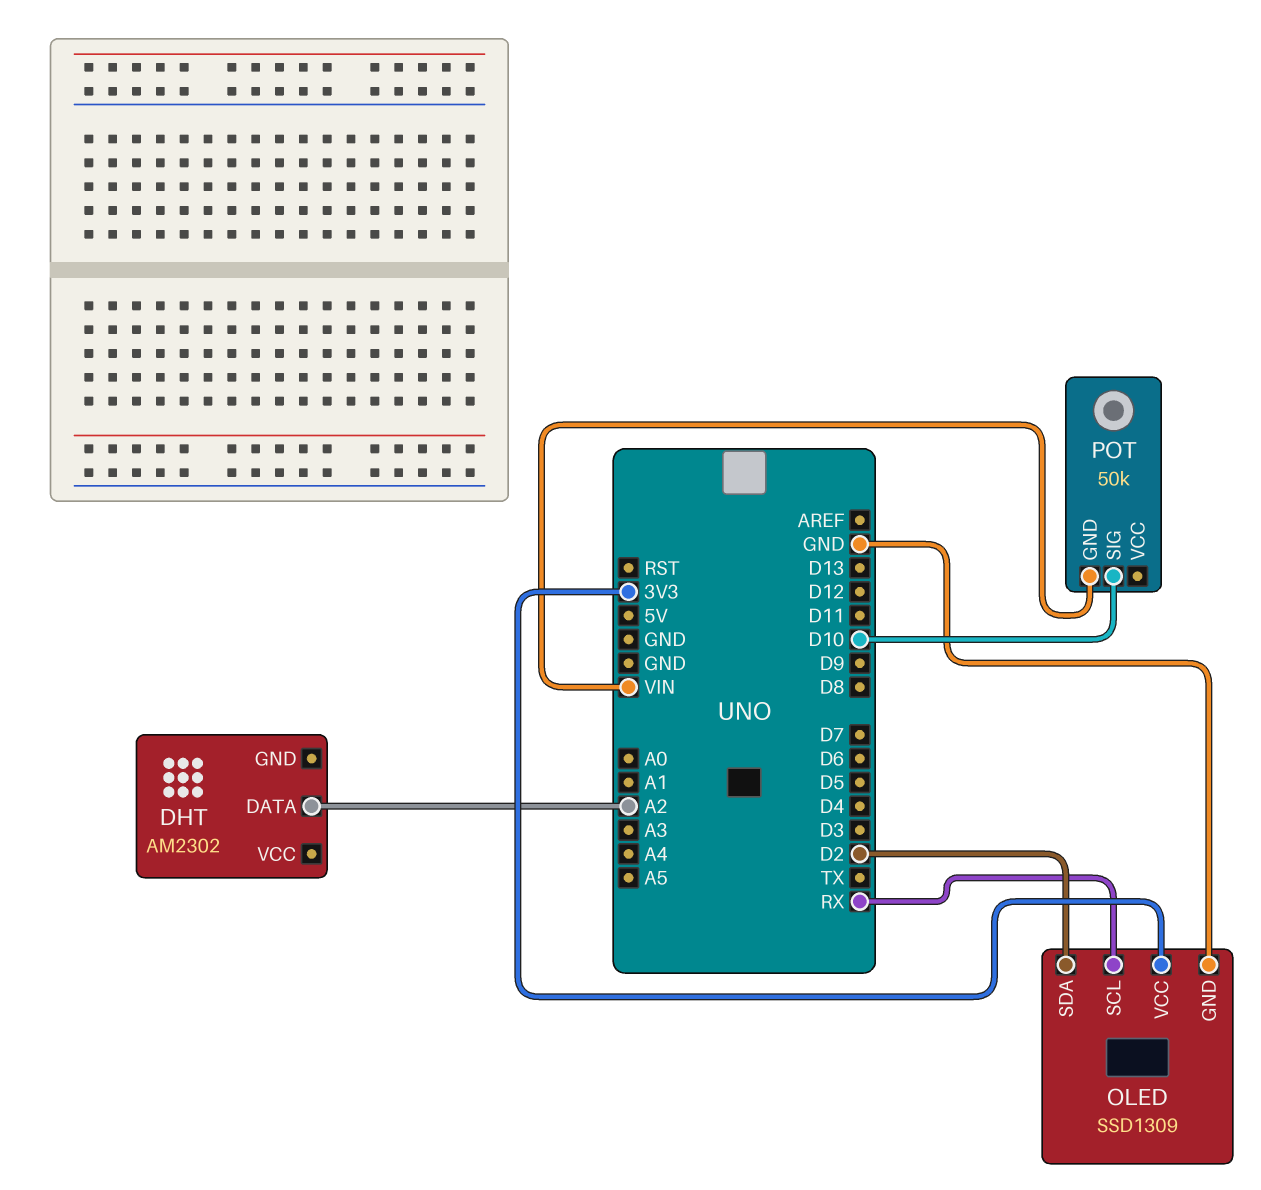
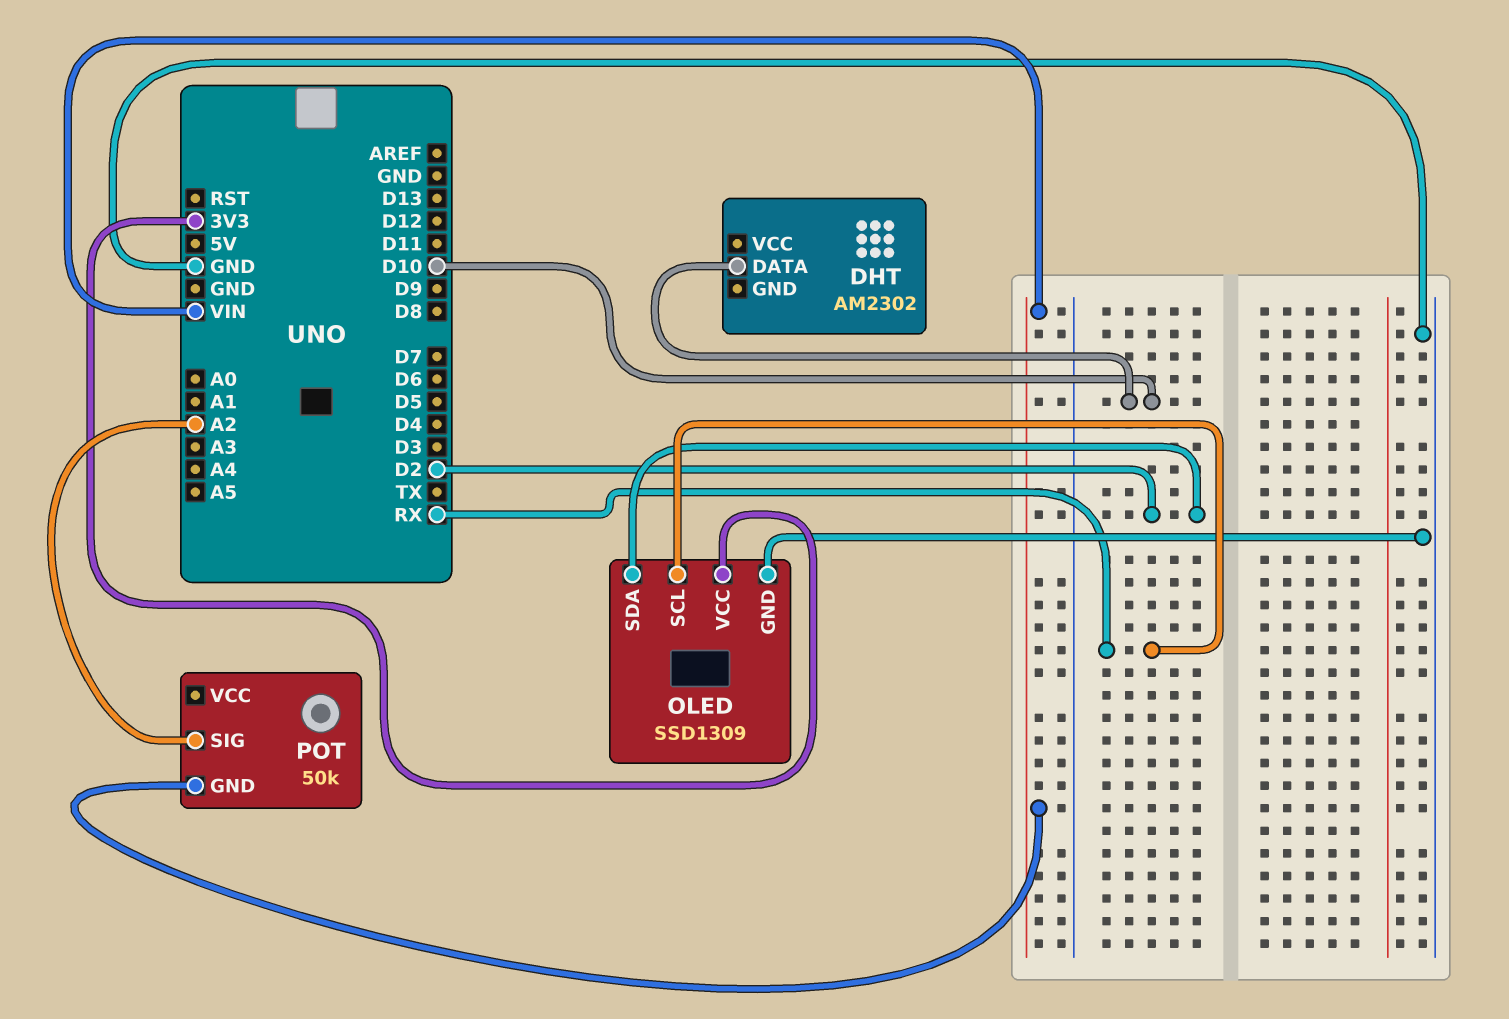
DHT pin DATA: A2 -> D10
POT pin SIG: D10 -> A2

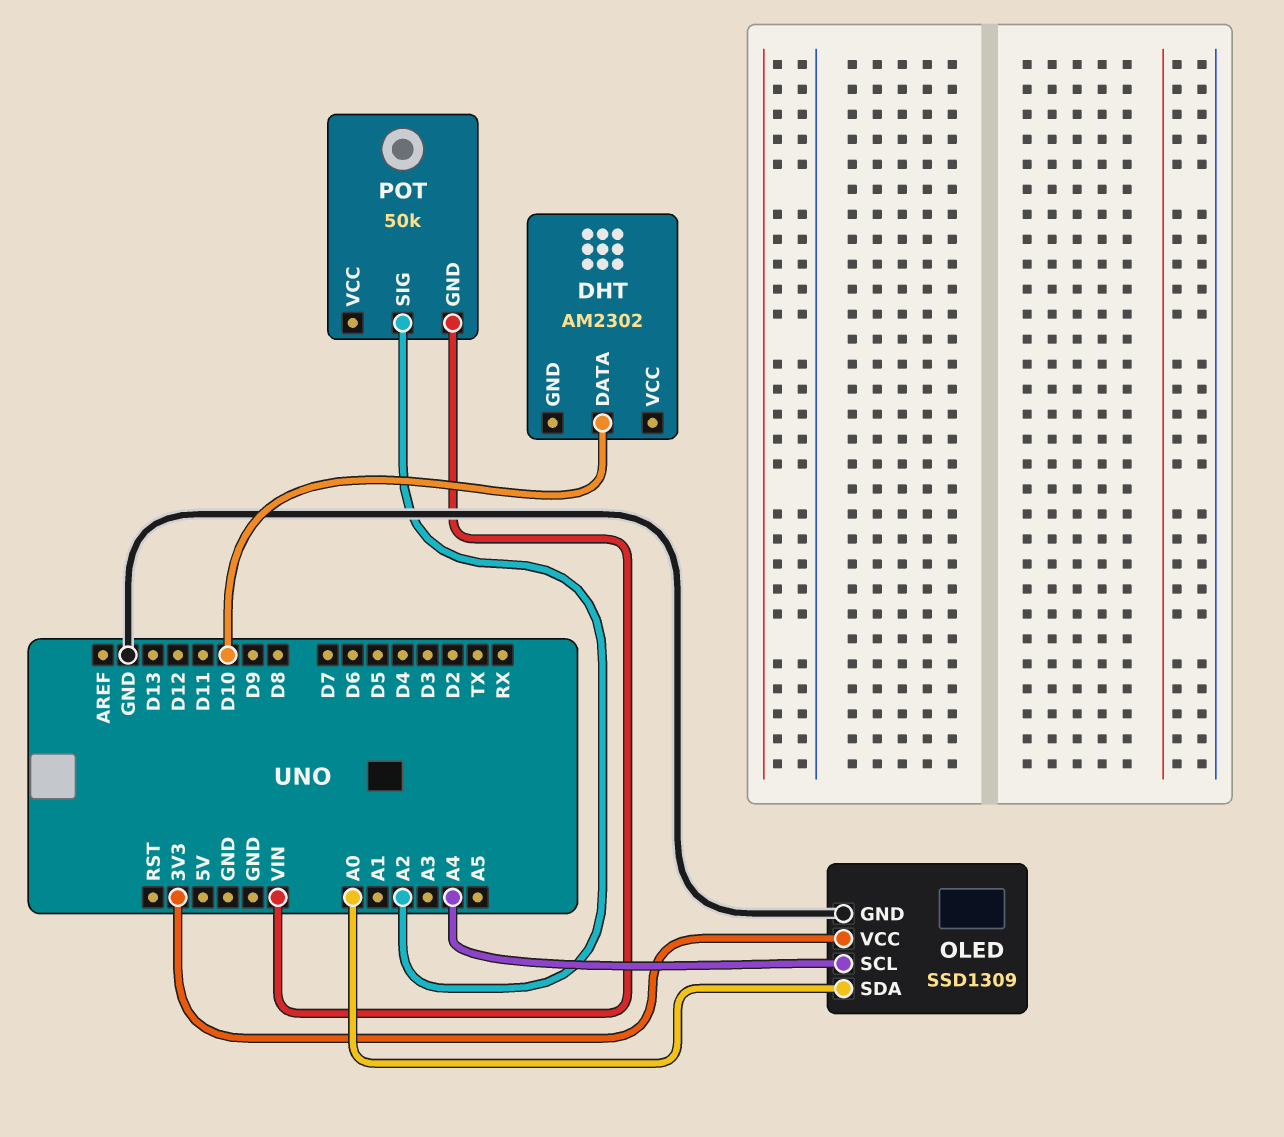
OLED pin SCL: RX -> A4
OLED pin SDA: D2 -> A0

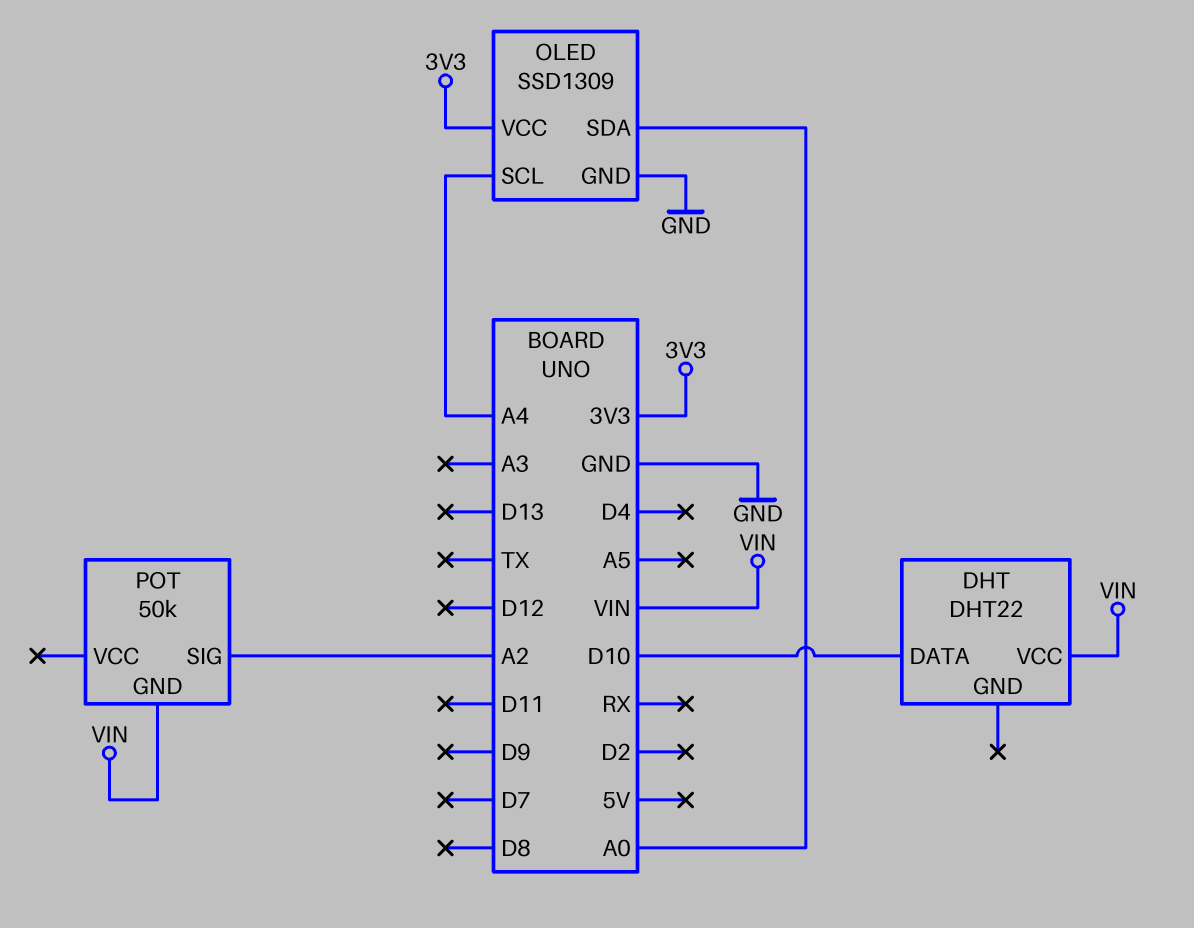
DHT: AM2302 -> DHT22
DHT pin VCC: none -> VIN

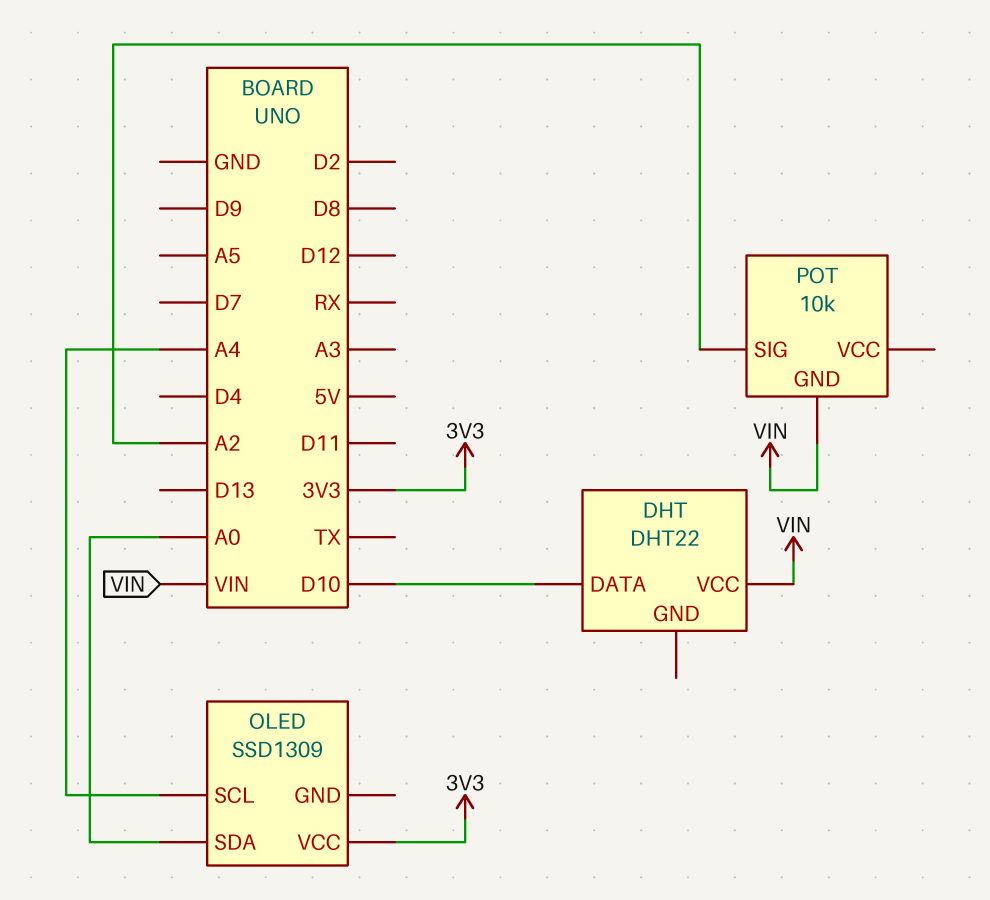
OLED pin GND: GND -> none
POT: 50k -> 10k

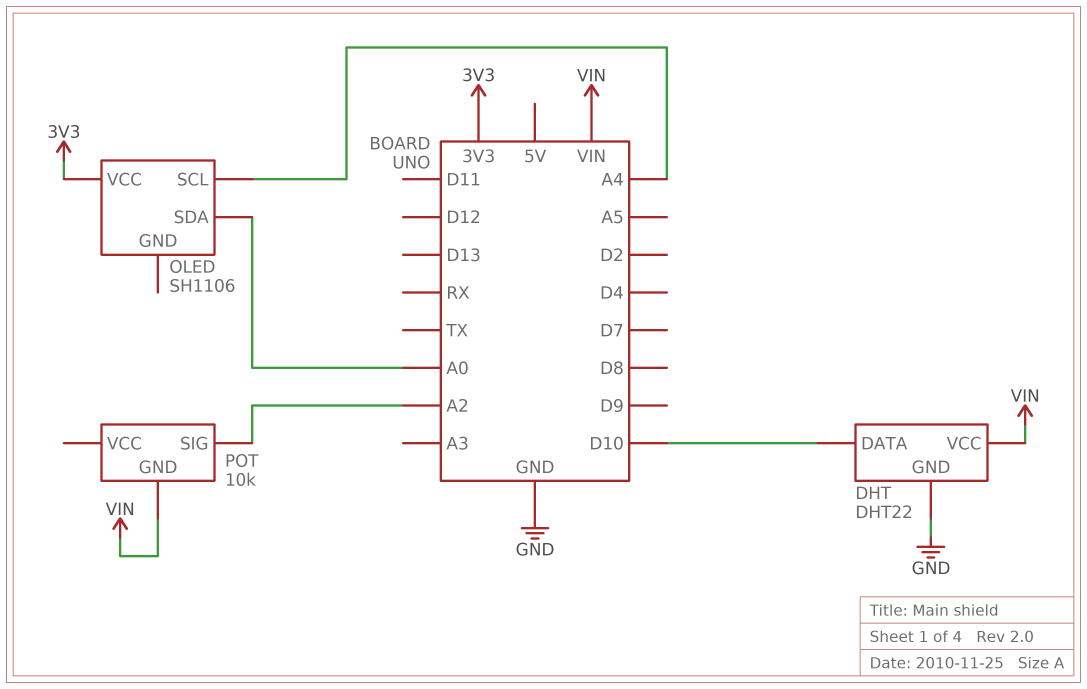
DHT pin GND: none -> GND
OLED: SSD1309 -> SH1106

